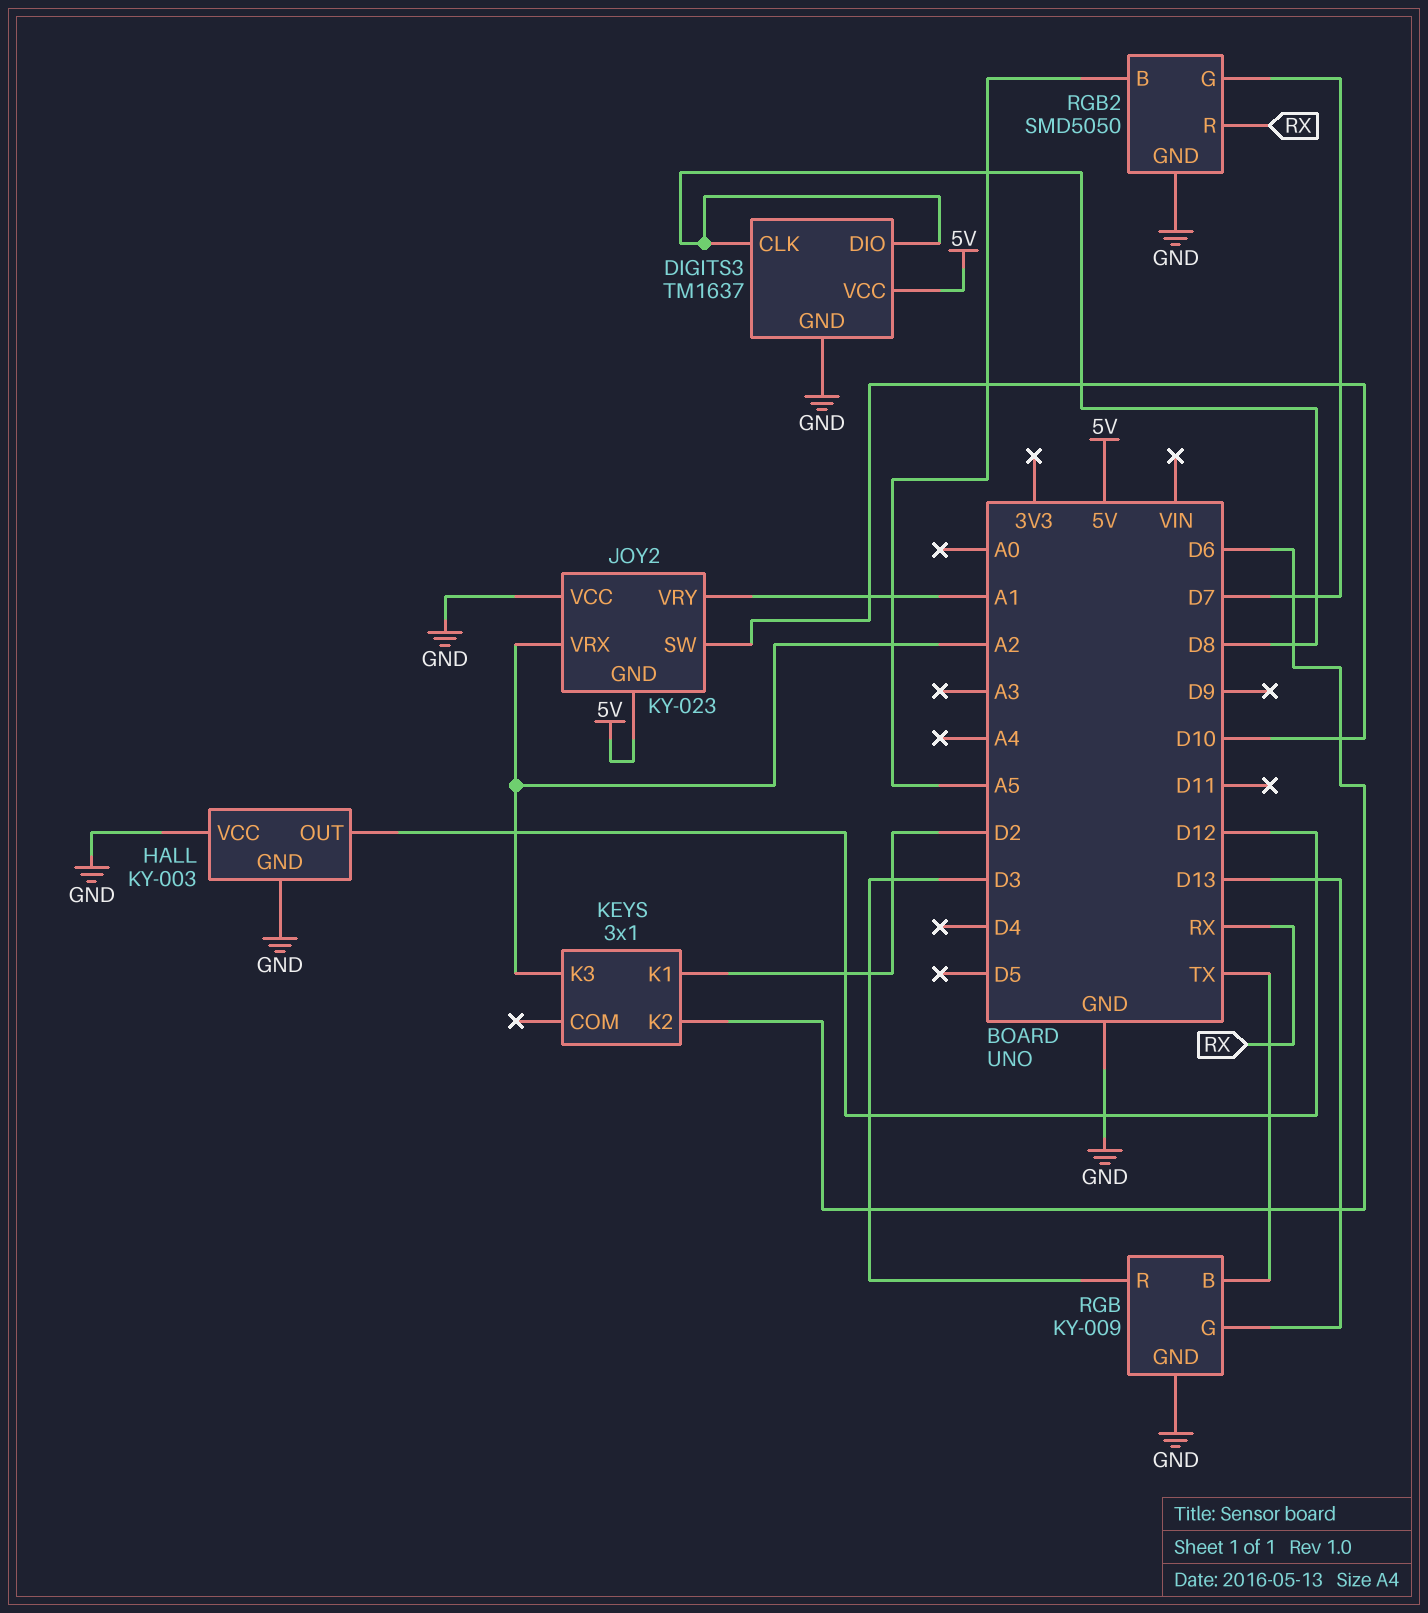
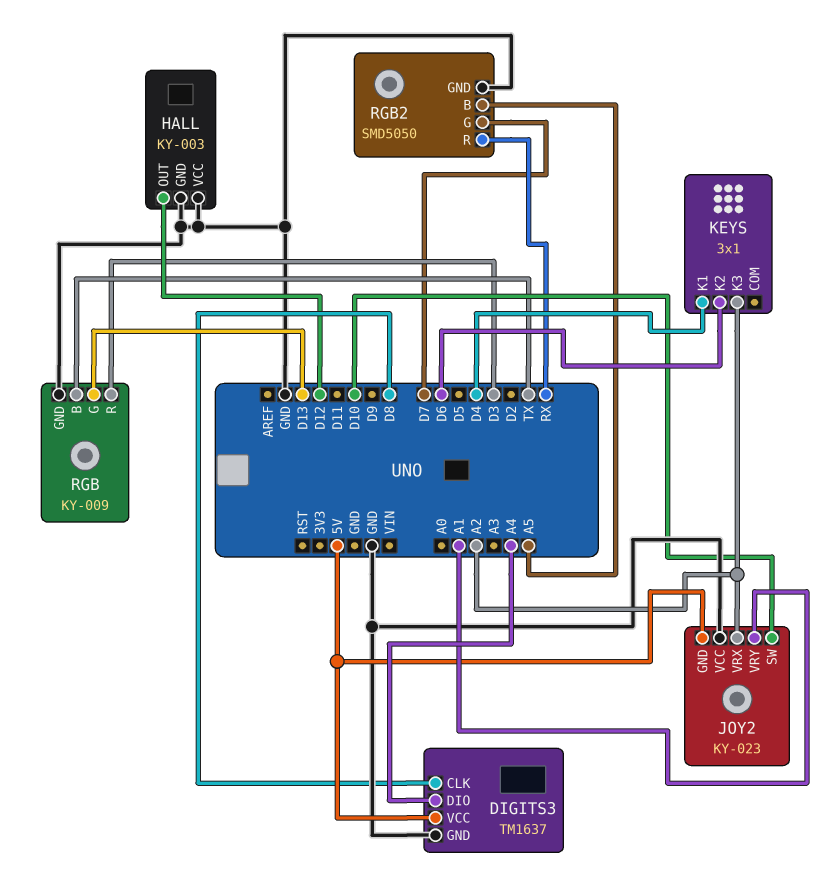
DIGITS3 pin DIO: D8 -> A4
KEYS pin K1: D2 -> D4

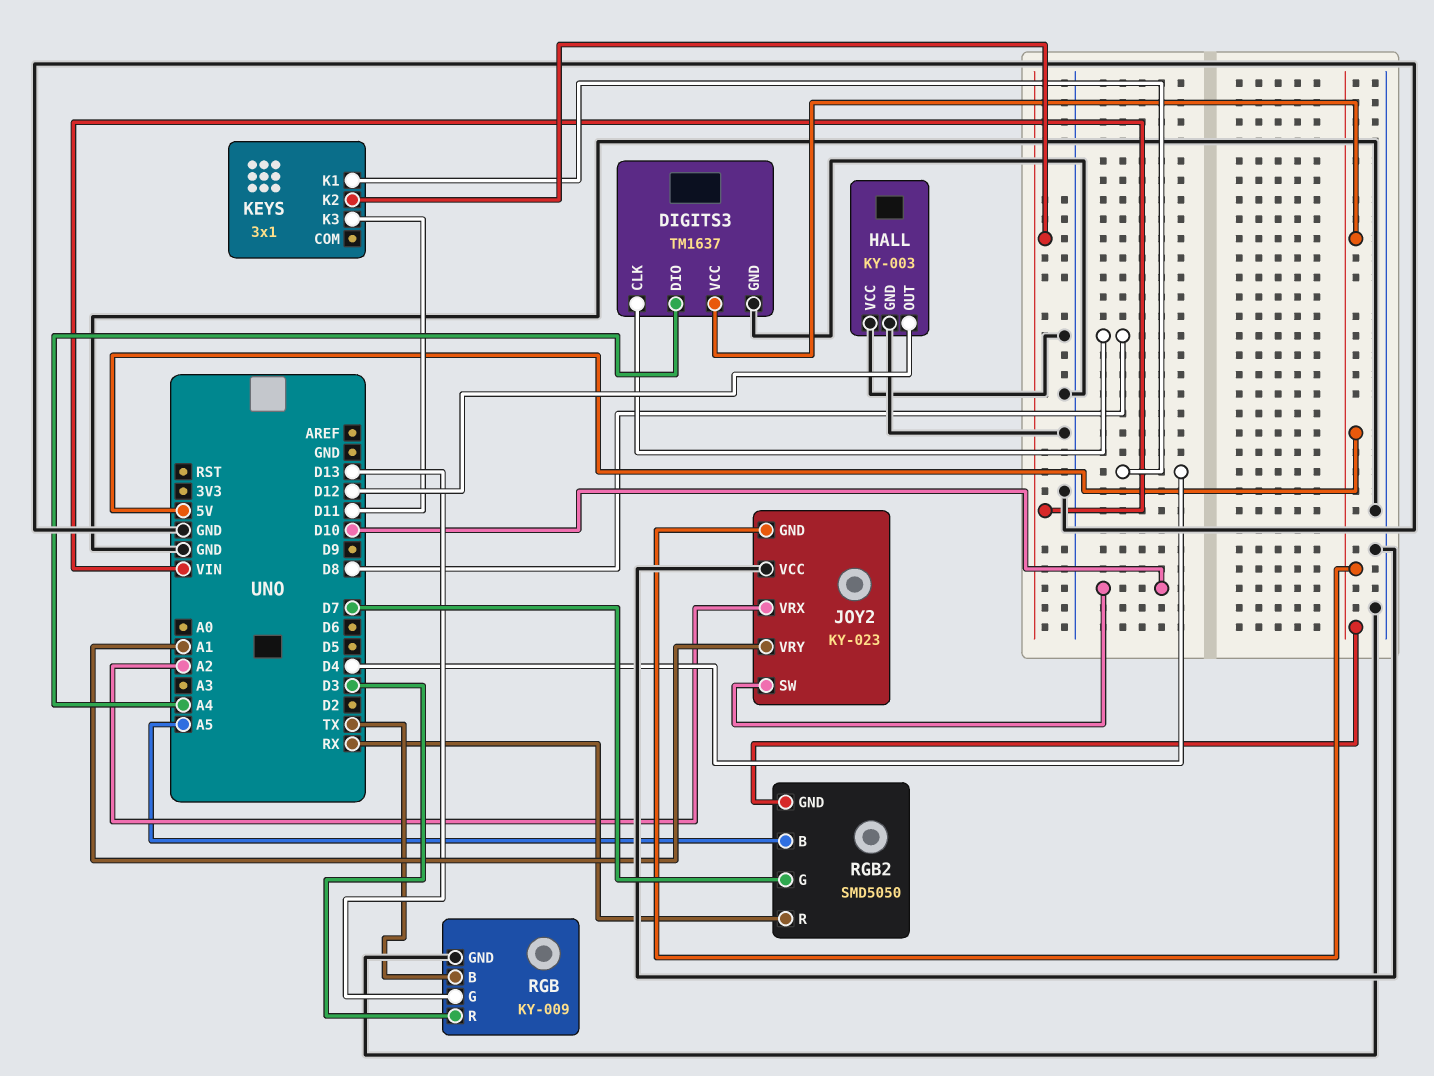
KEYS pin K2: D6 -> VIN
KEYS pin K3: A2 -> D11
RGB2 pin GND: GND -> 5V

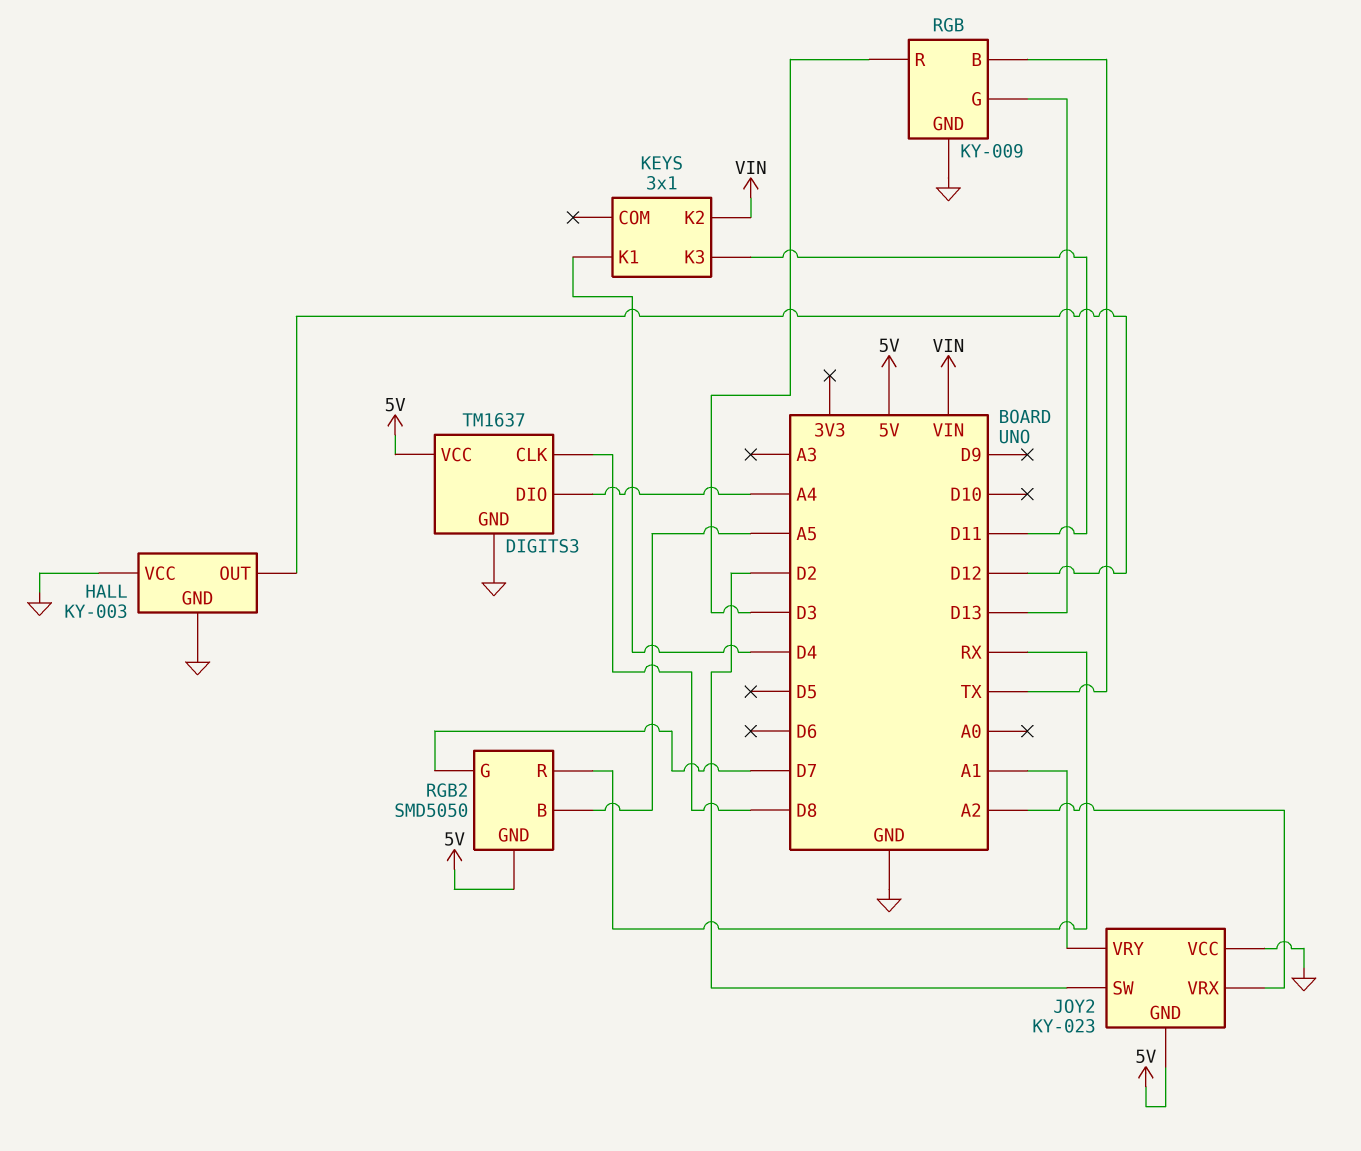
JOY2 pin SW: D10 -> D2

